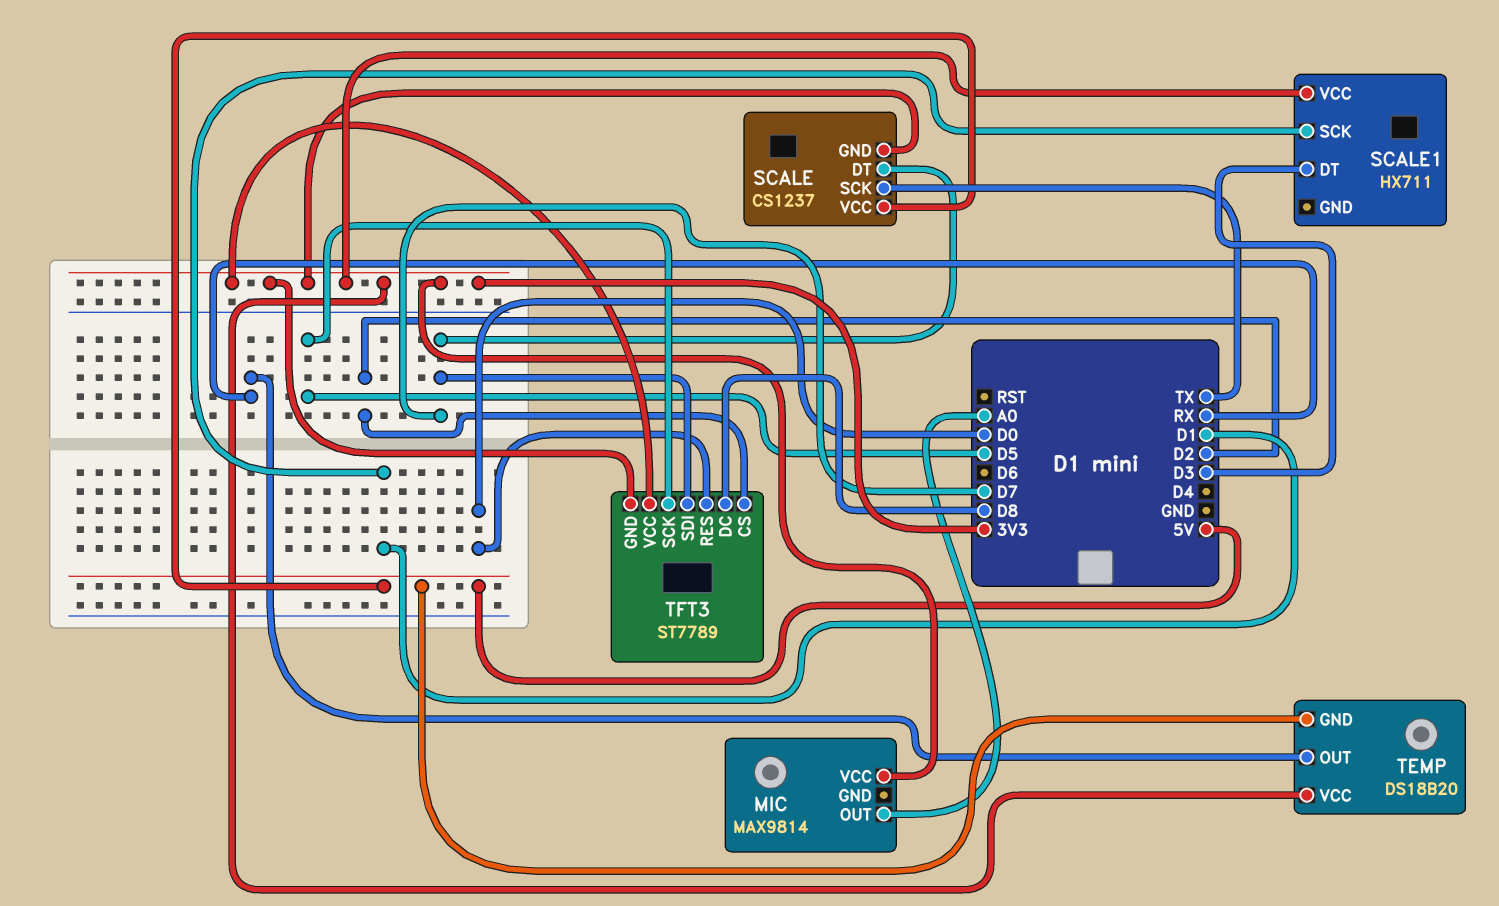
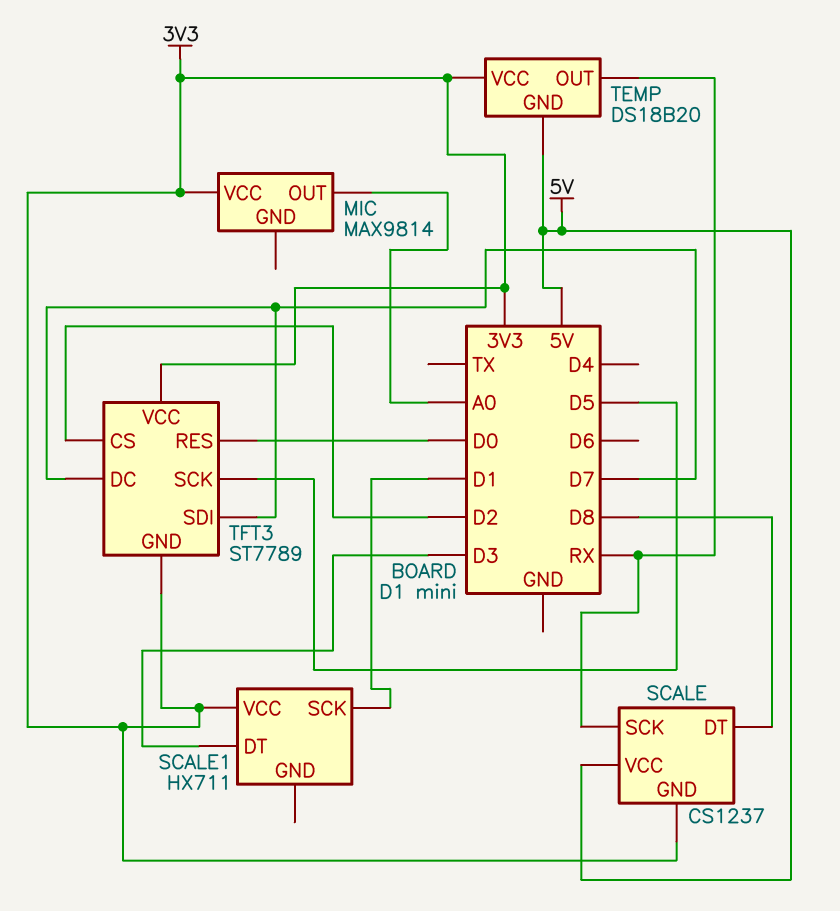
SCALE pin DT: D7 -> D8
SCALE pin SCK: TX -> RX
TFT3 pin DC: D8 -> D7

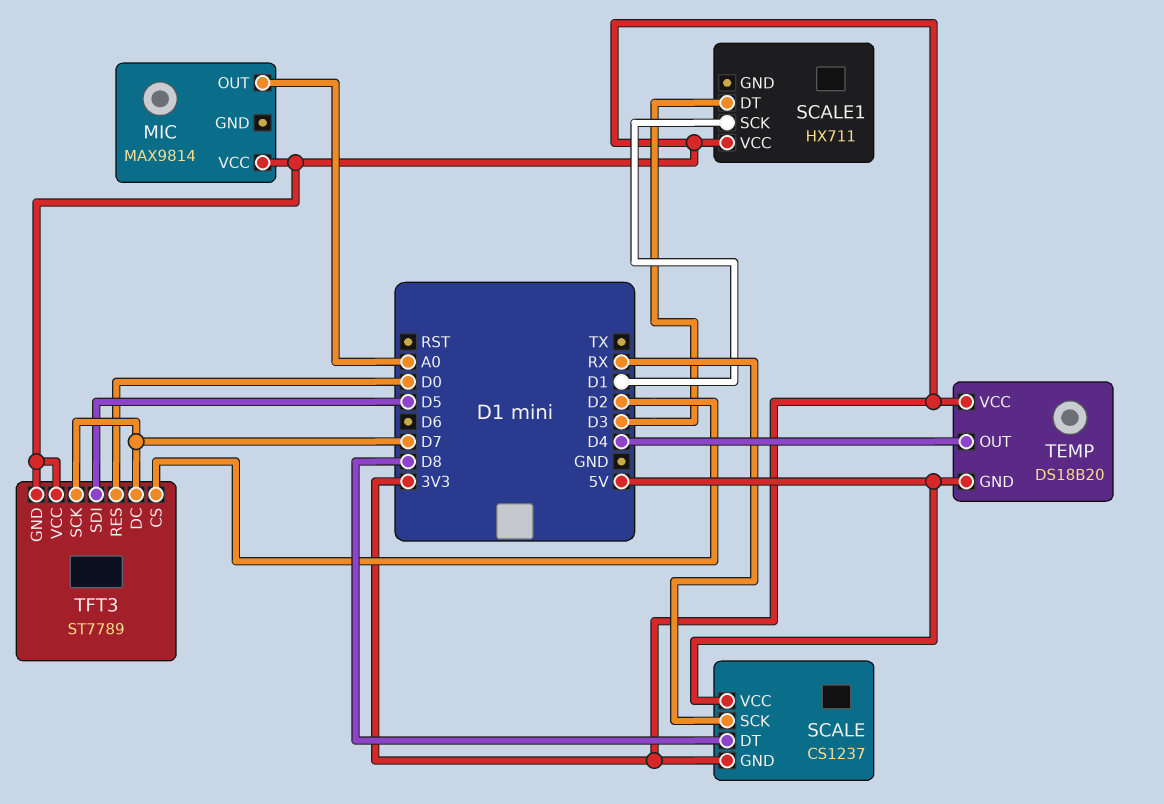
TEMP pin OUT: RX -> D4
TFT3 pin SCK: D5 -> D7
TFT3 pin SDI: D7 -> D5

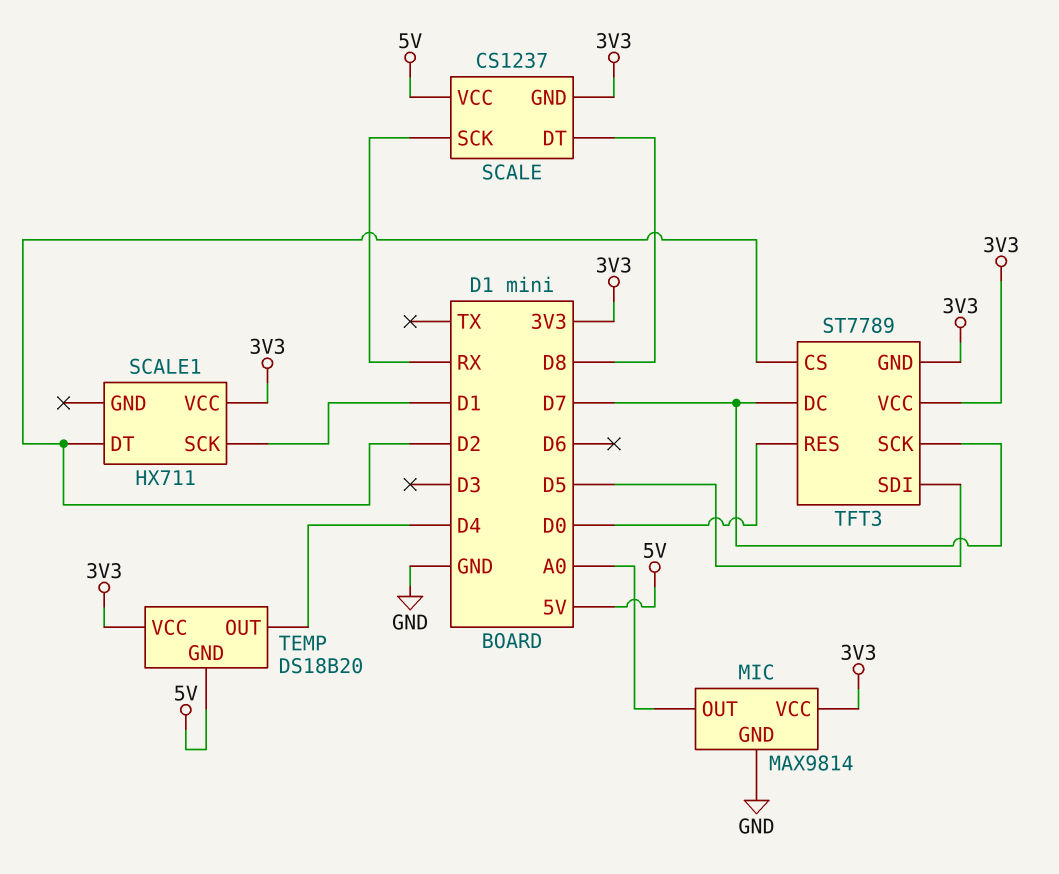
MIC pin GND: none -> GND
SCALE1 pin DT: D3 -> D2

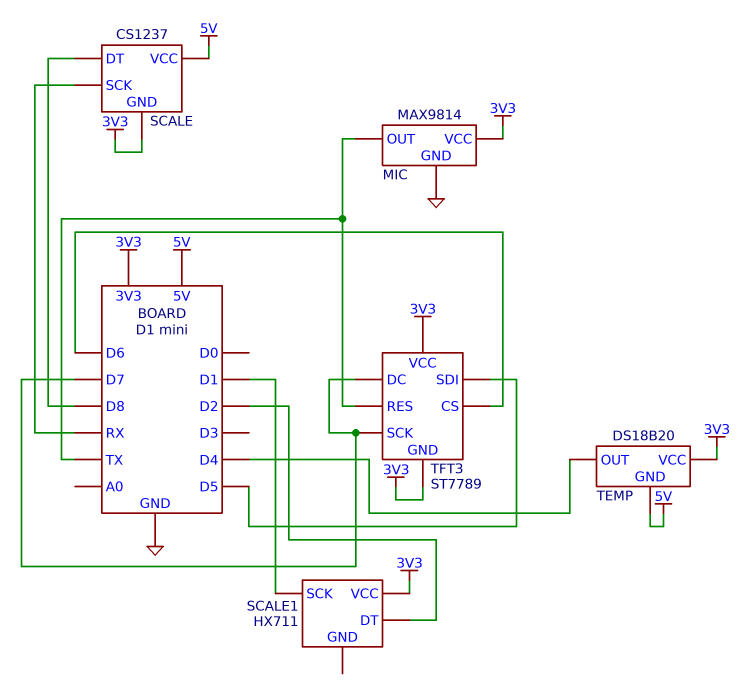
MIC pin OUT: A0 -> TX
TFT3 pin CS: D2 -> D6
TFT3 pin RES: D0 -> TX

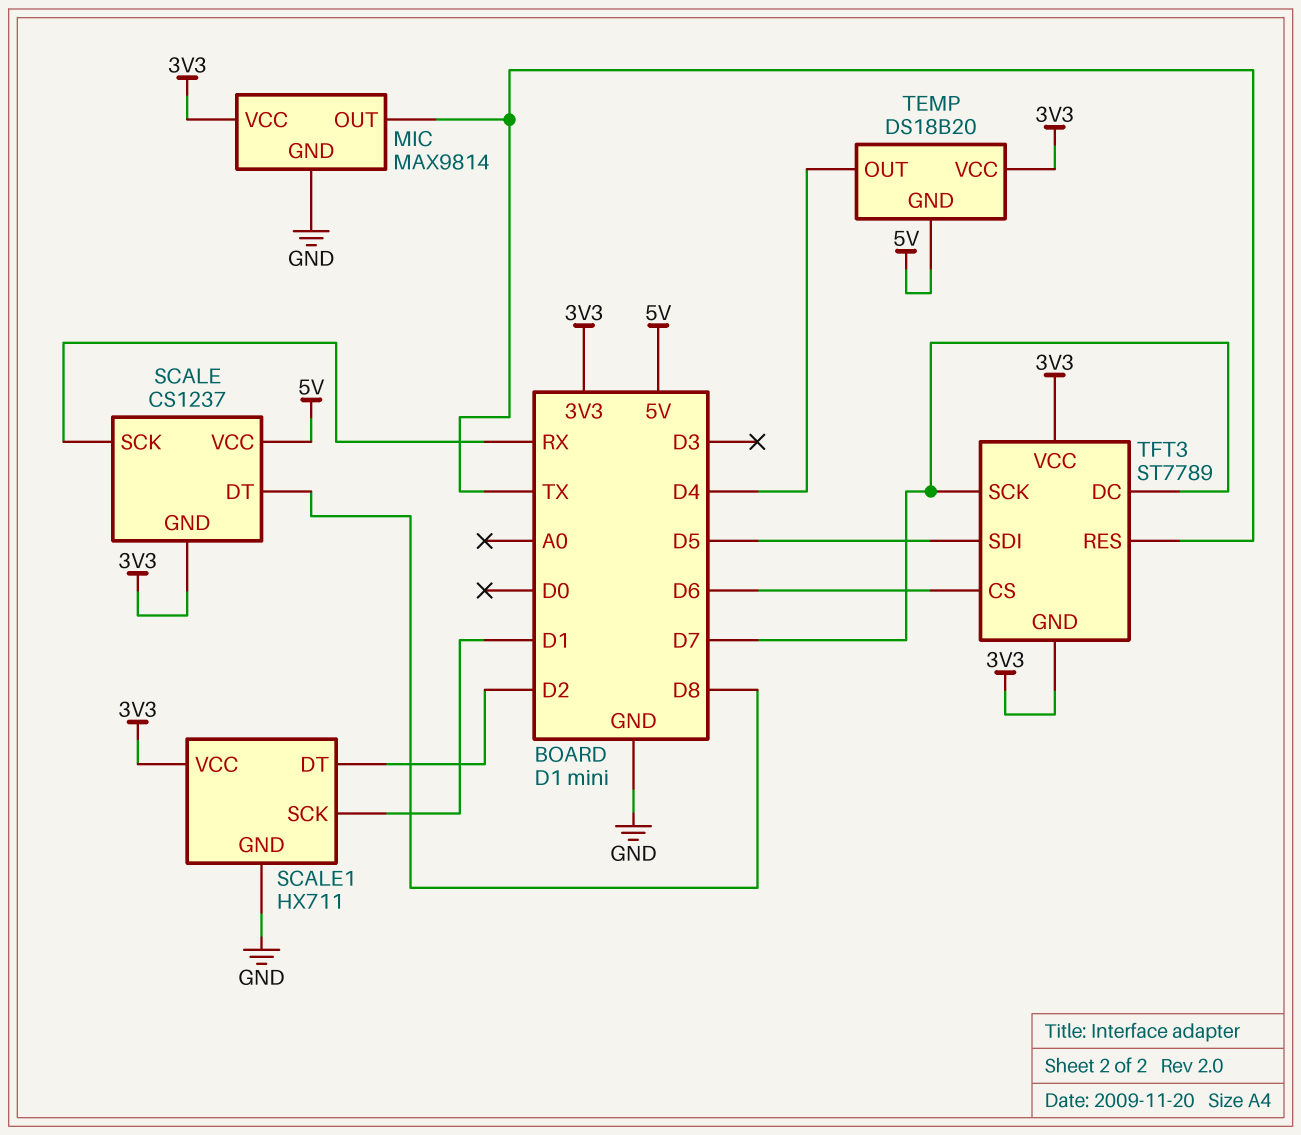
SCALE1 pin GND: none -> GND

